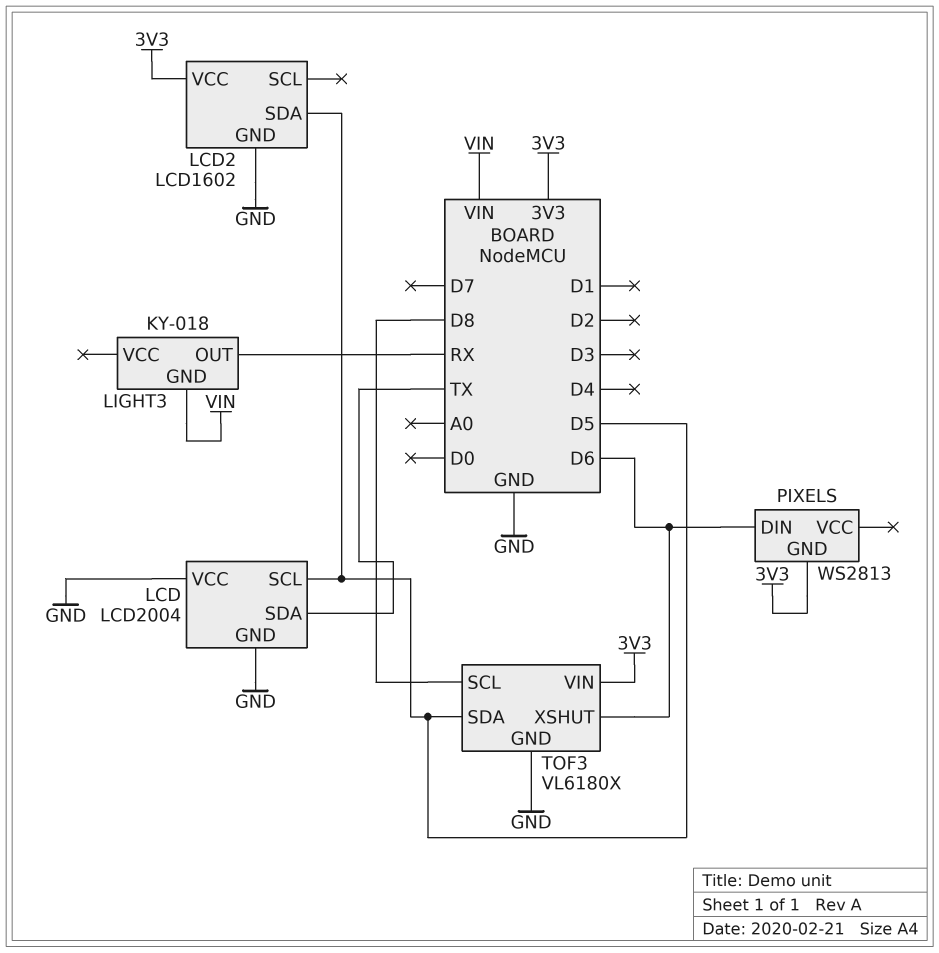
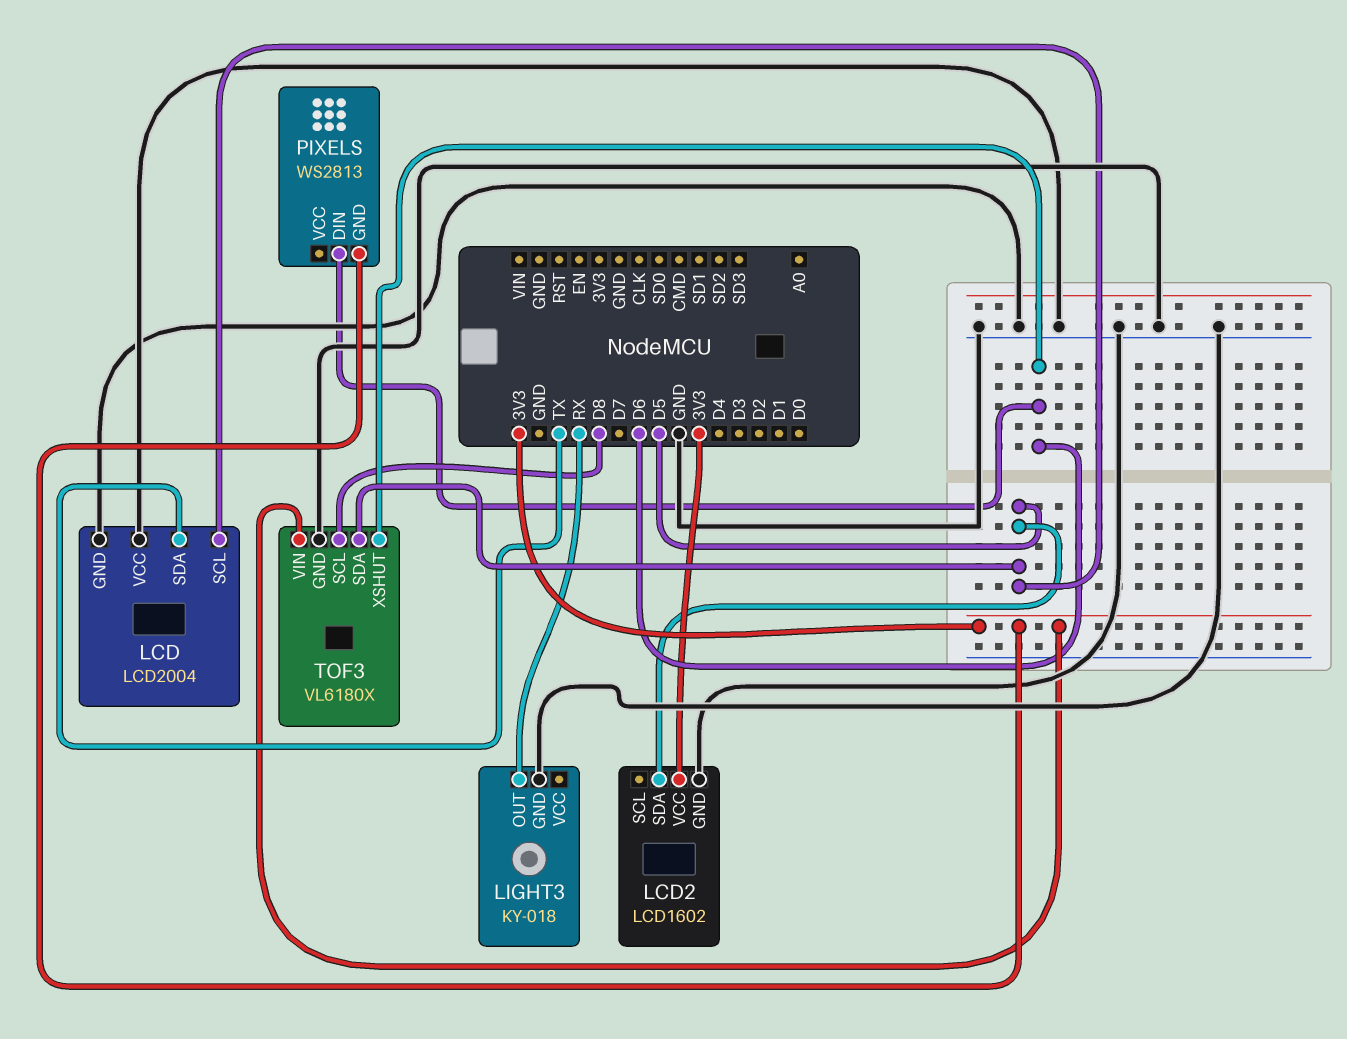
LIGHT3 pin GND: VIN -> GND

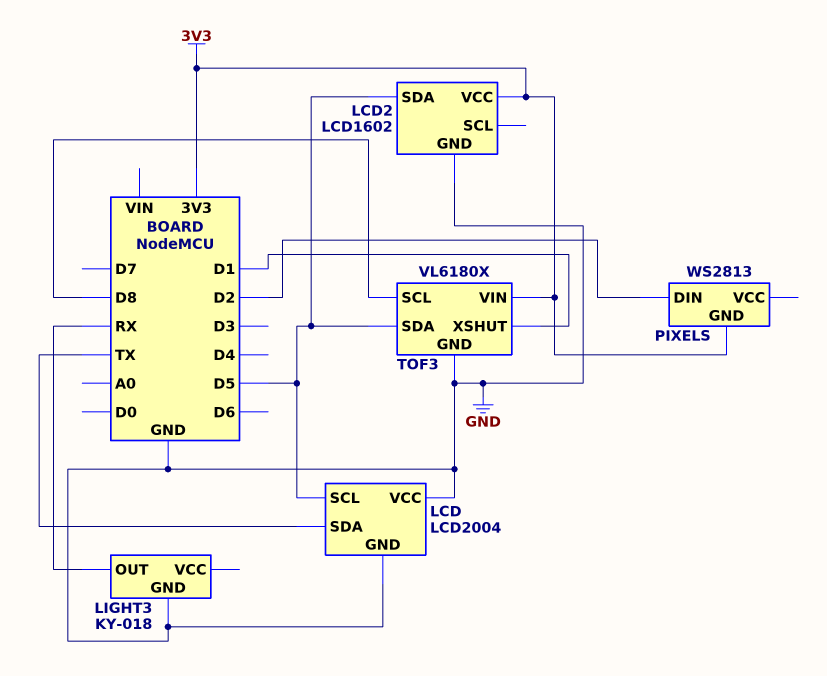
PIXELS pin DIN: D6 -> D2
TOF3 pin XSHUT: D6 -> D1

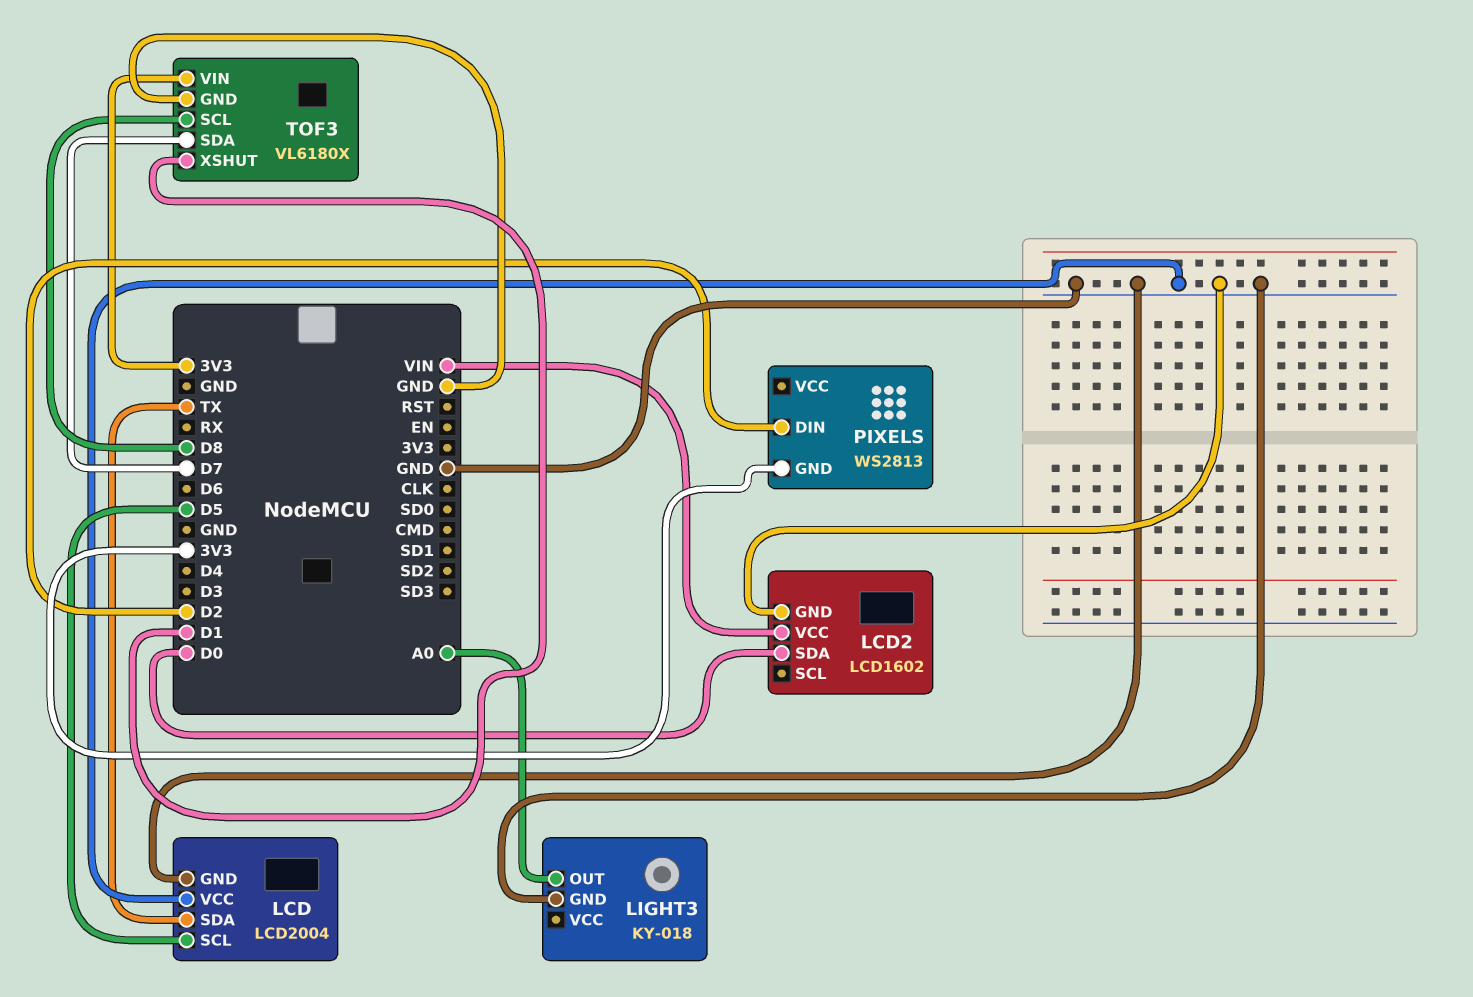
LCD2 pin SDA: D5 -> D0
LCD2 pin VCC: 3V3 -> VIN
LIGHT3 pin OUT: RX -> A0
TOF3 pin SDA: D5 -> D7

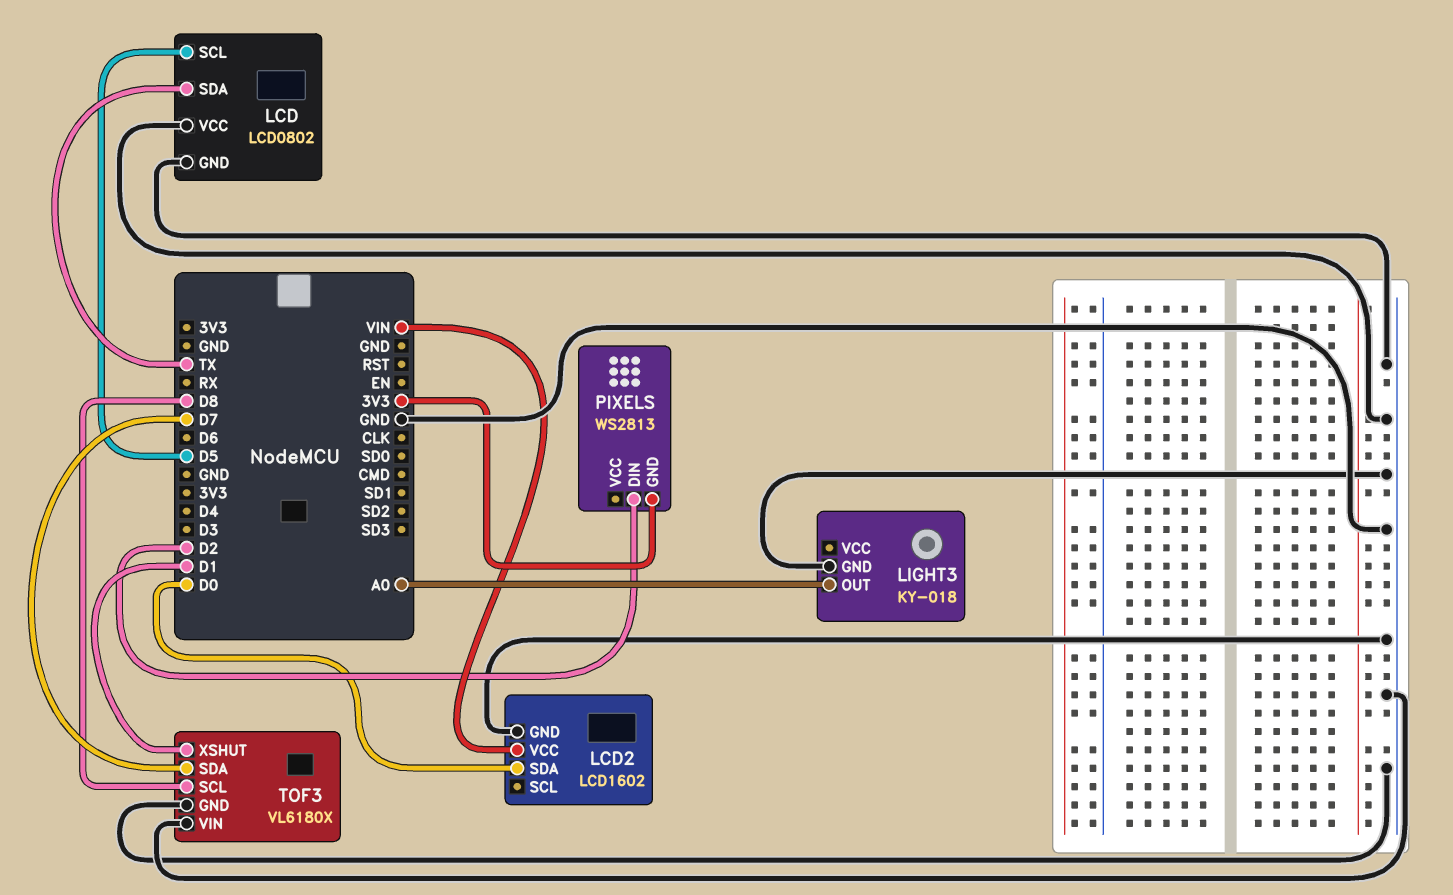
LCD: LCD2004 -> LCD0802
TOF3 pin VIN: 3V3 -> GND

